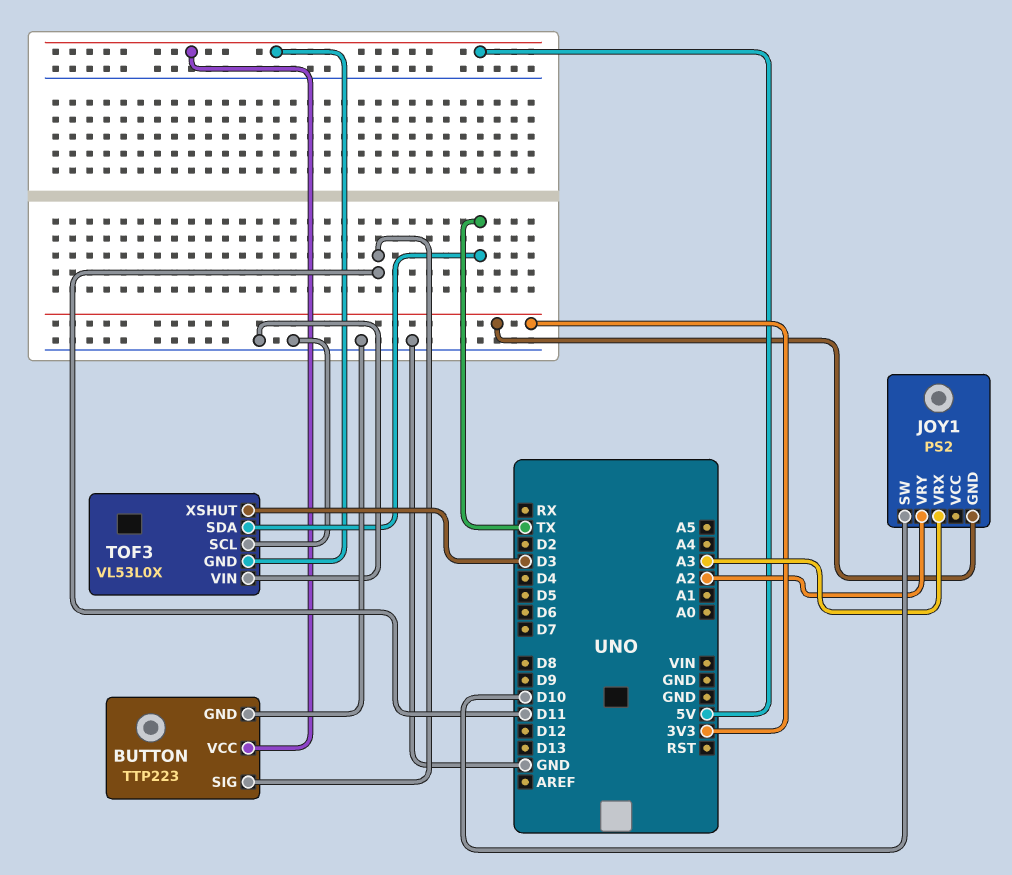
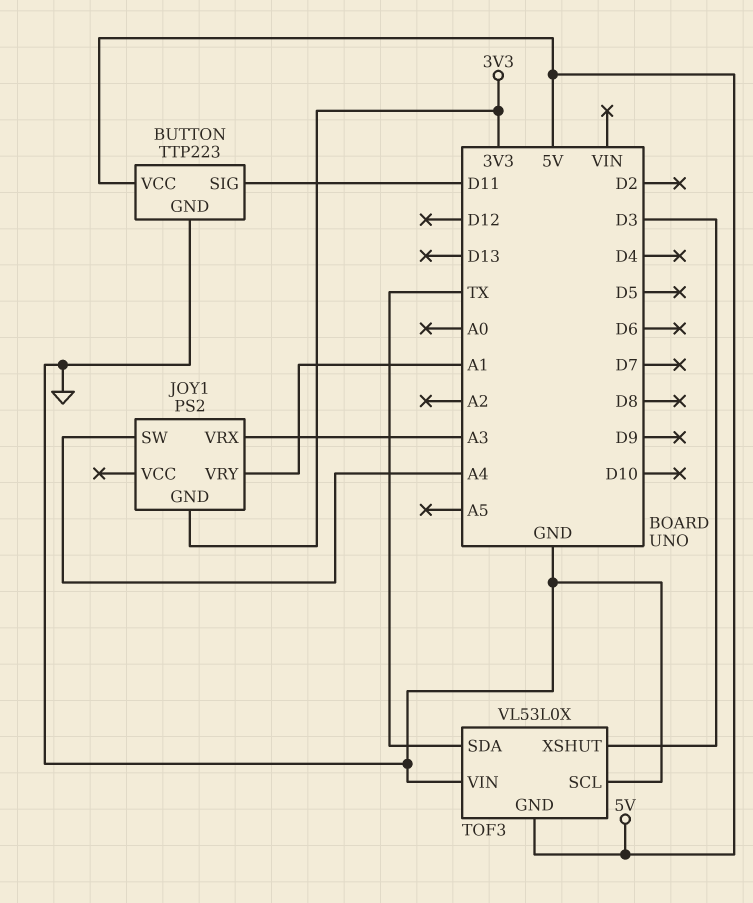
JOY1 pin SW: D10 -> A4
JOY1 pin VRY: A2 -> A1

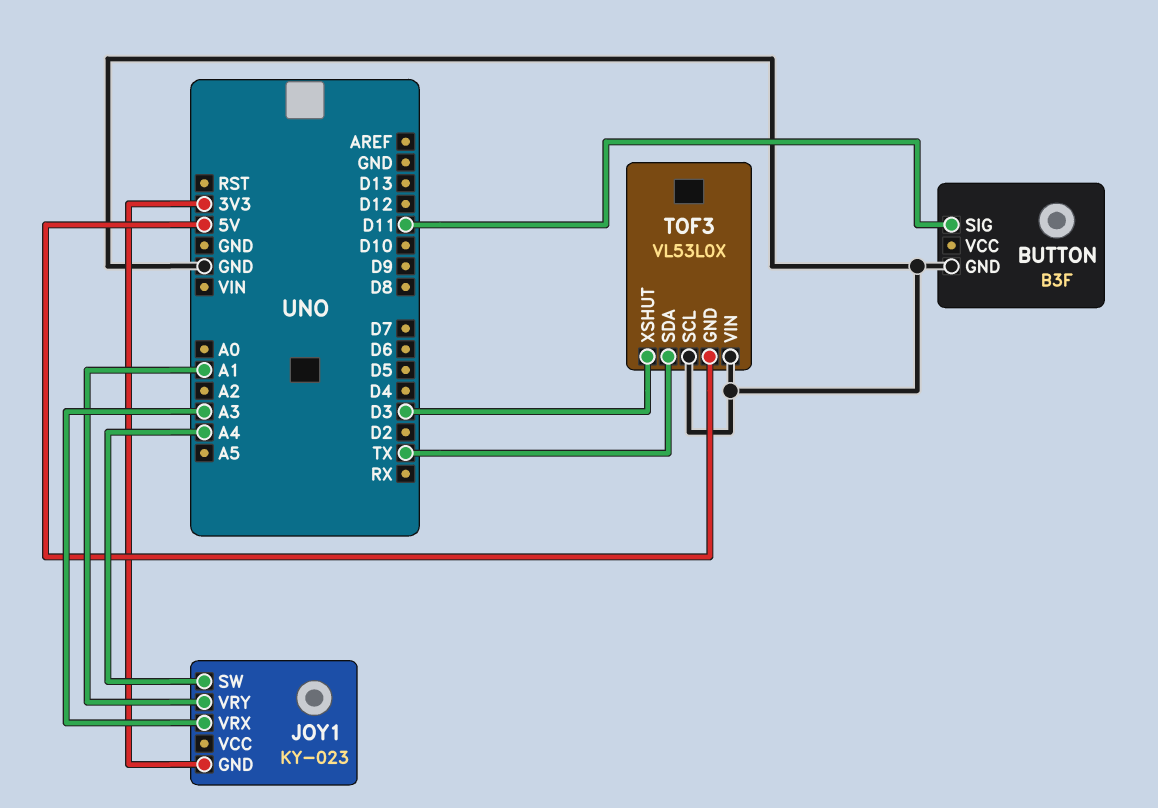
BUTTON: TTP223 -> B3F
BUTTON pin VCC: 5V -> none
JOY1: PS2 -> KY-023

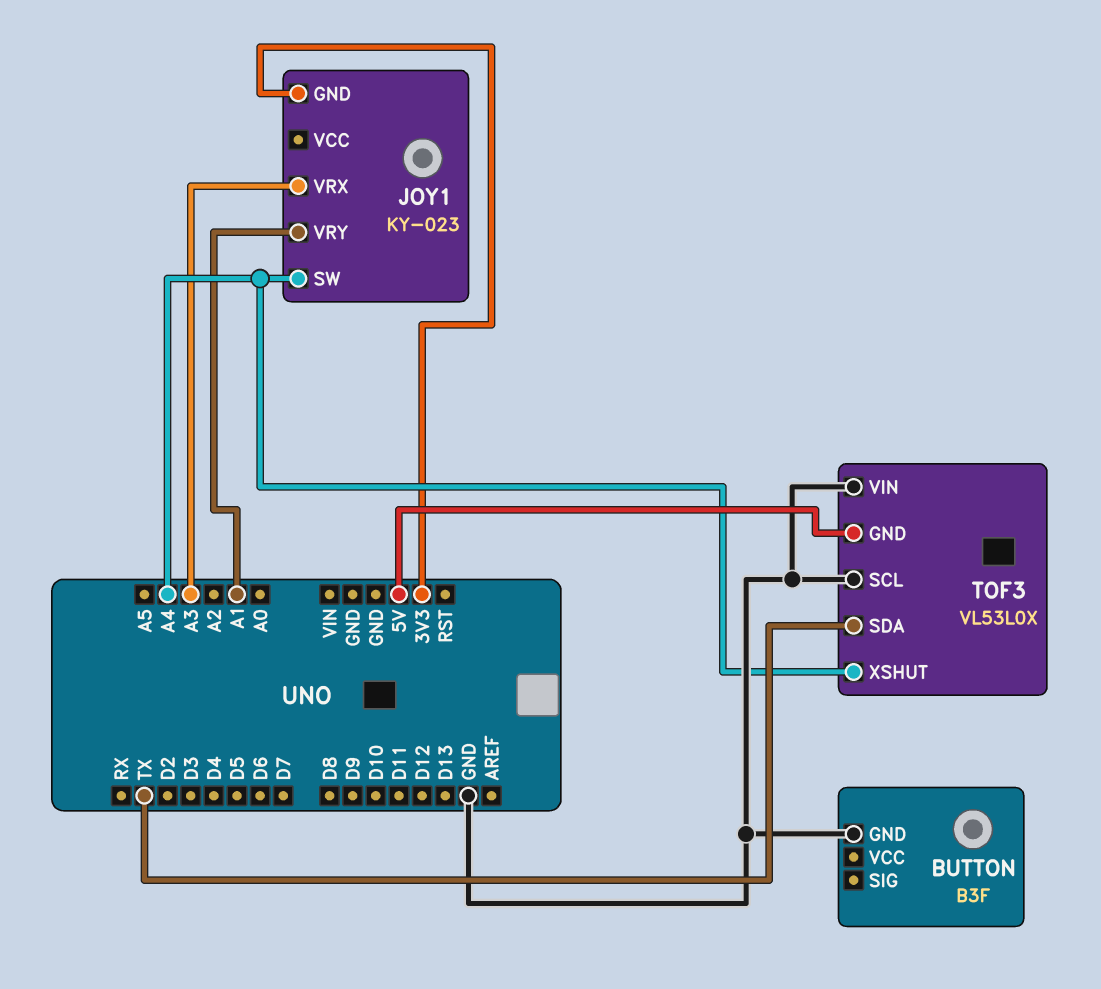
BUTTON pin SIG: D11 -> none
TOF3 pin XSHUT: D3 -> A4

